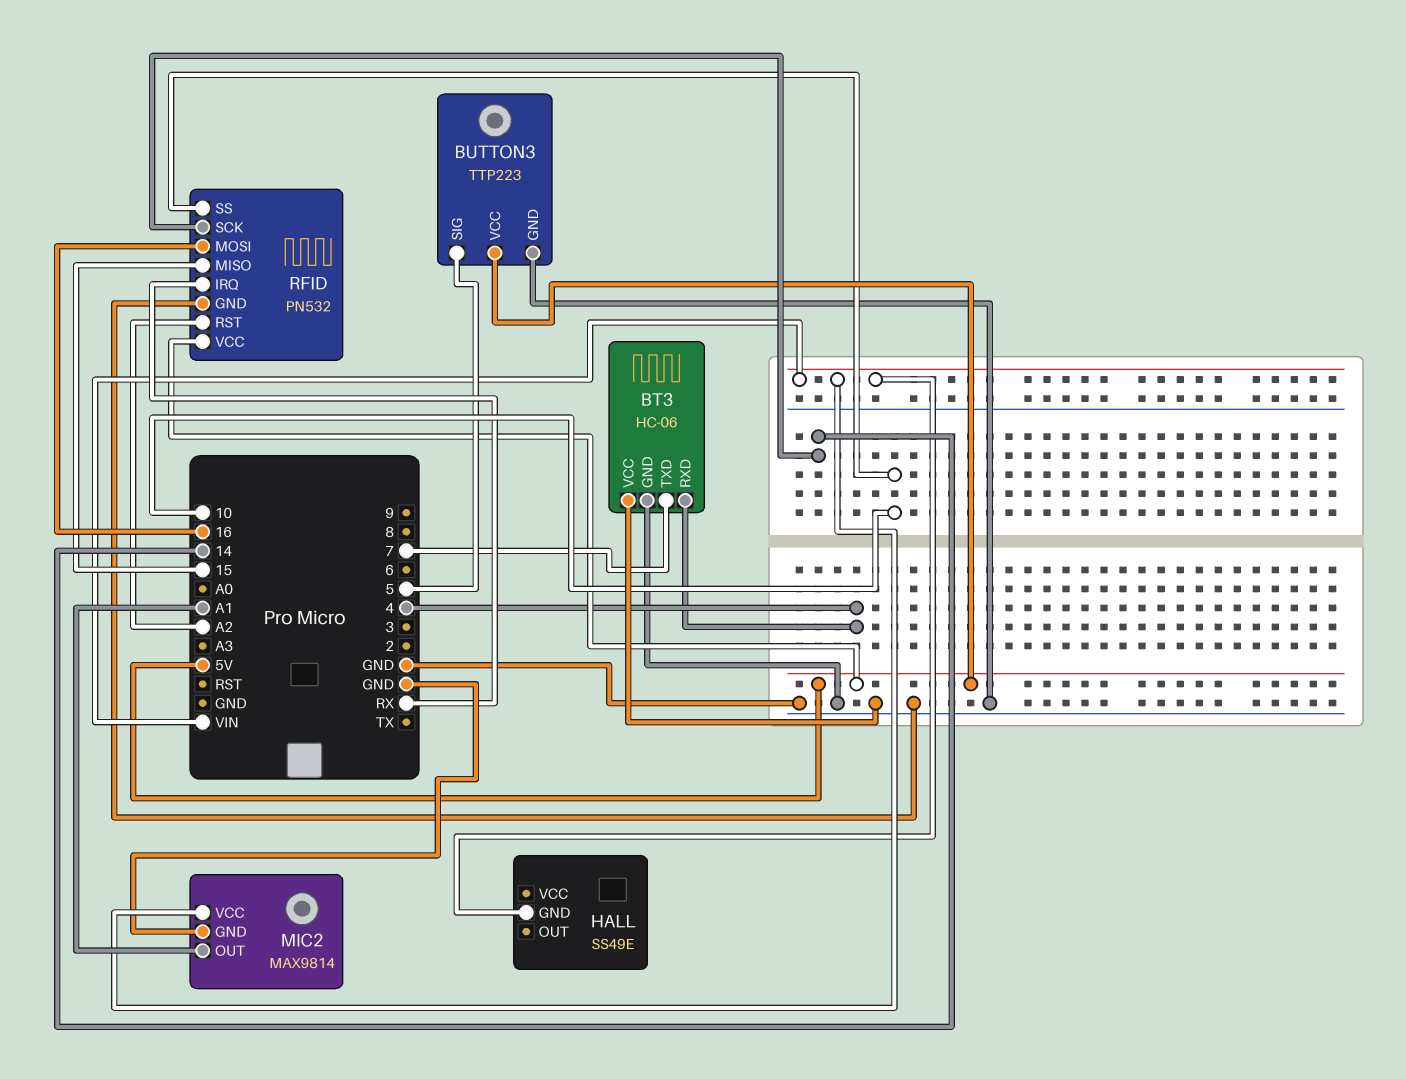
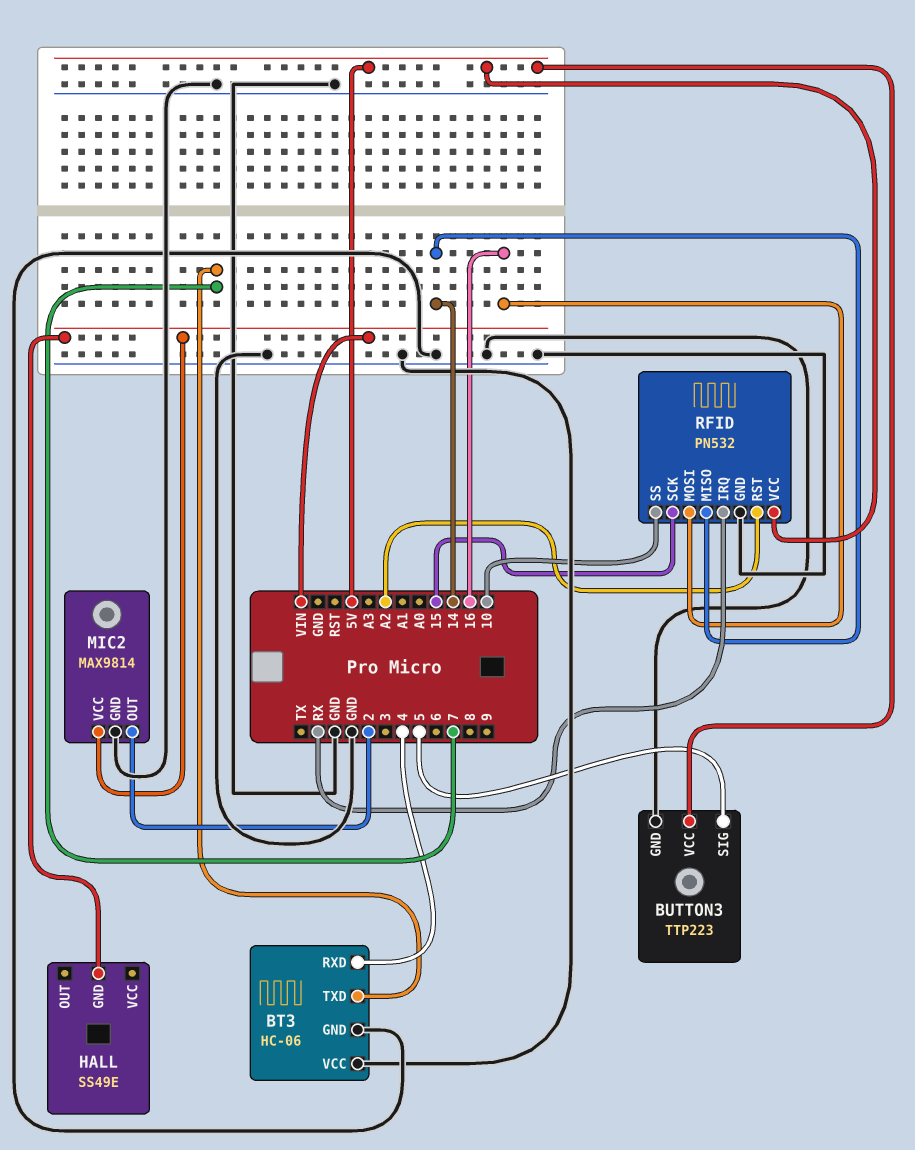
MIC2 pin OUT: A1 -> 2
RFID pin MISO: 15 -> 14
RFID pin SCK: 14 -> 15

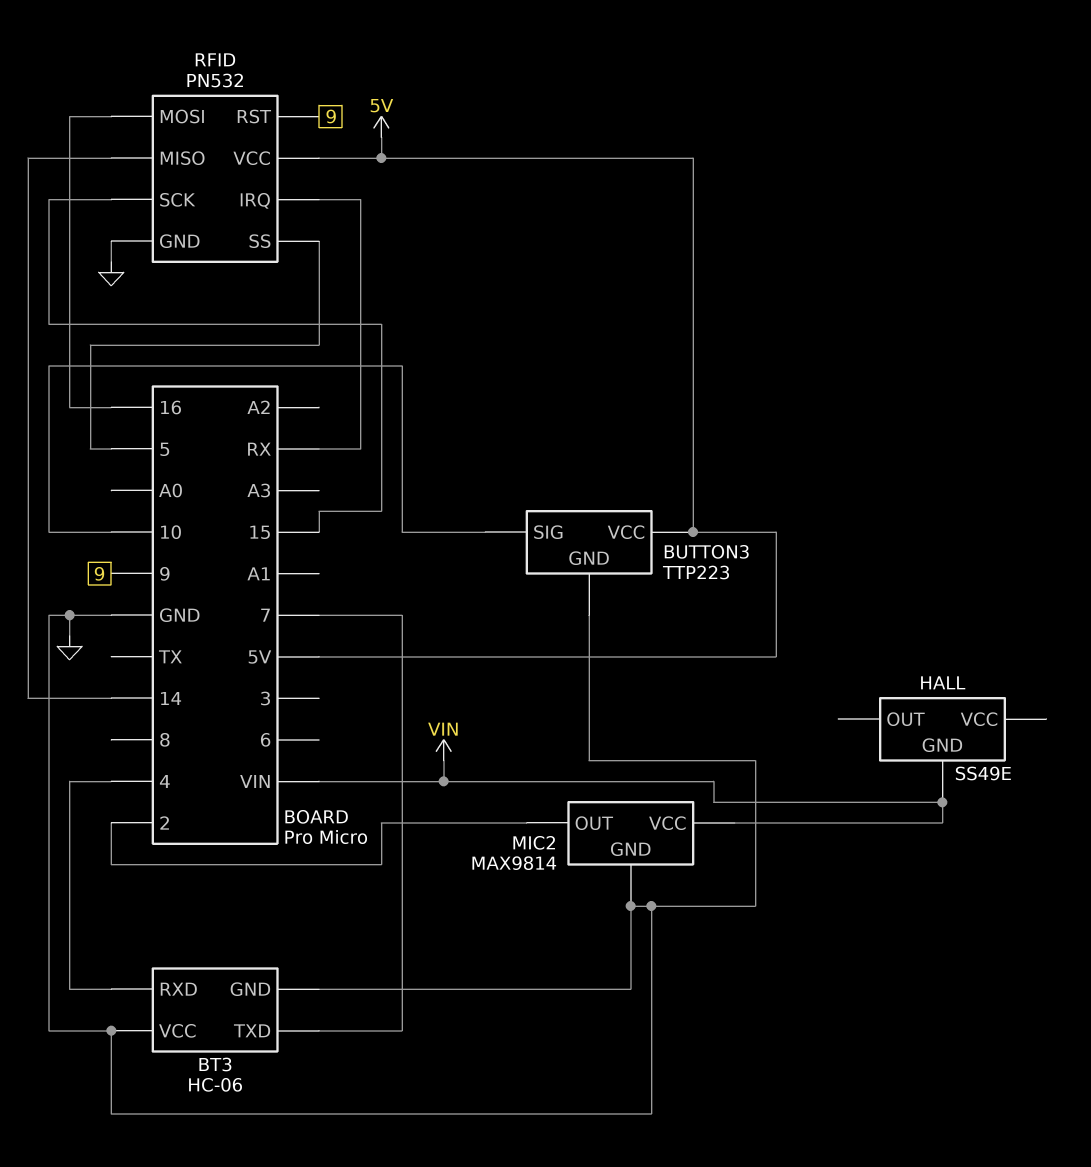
BUTTON3 pin SIG: 5 -> 10
RFID pin RST: A2 -> 9
RFID pin SS: 10 -> 5

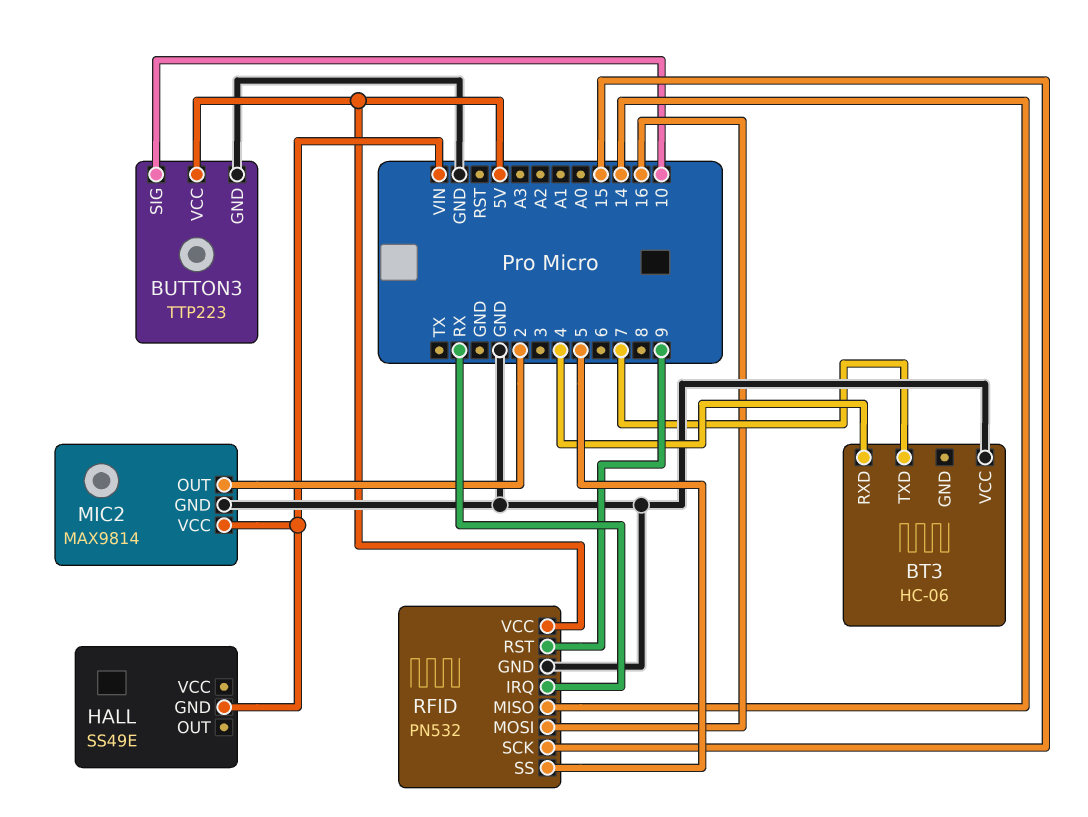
BT3 pin GND: GND -> none

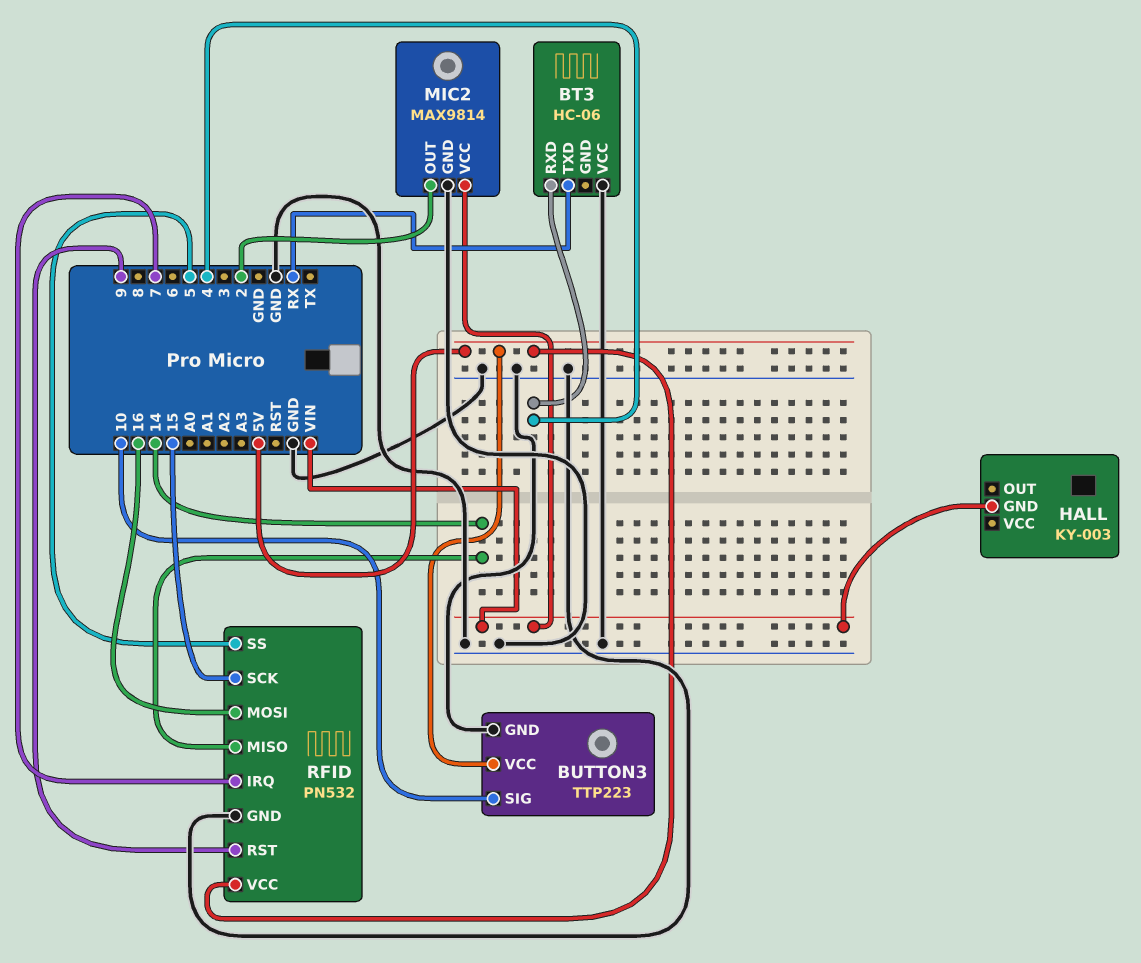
BT3 pin TXD: 7 -> RX
HALL: SS49E -> KY-003
RFID pin IRQ: RX -> 7

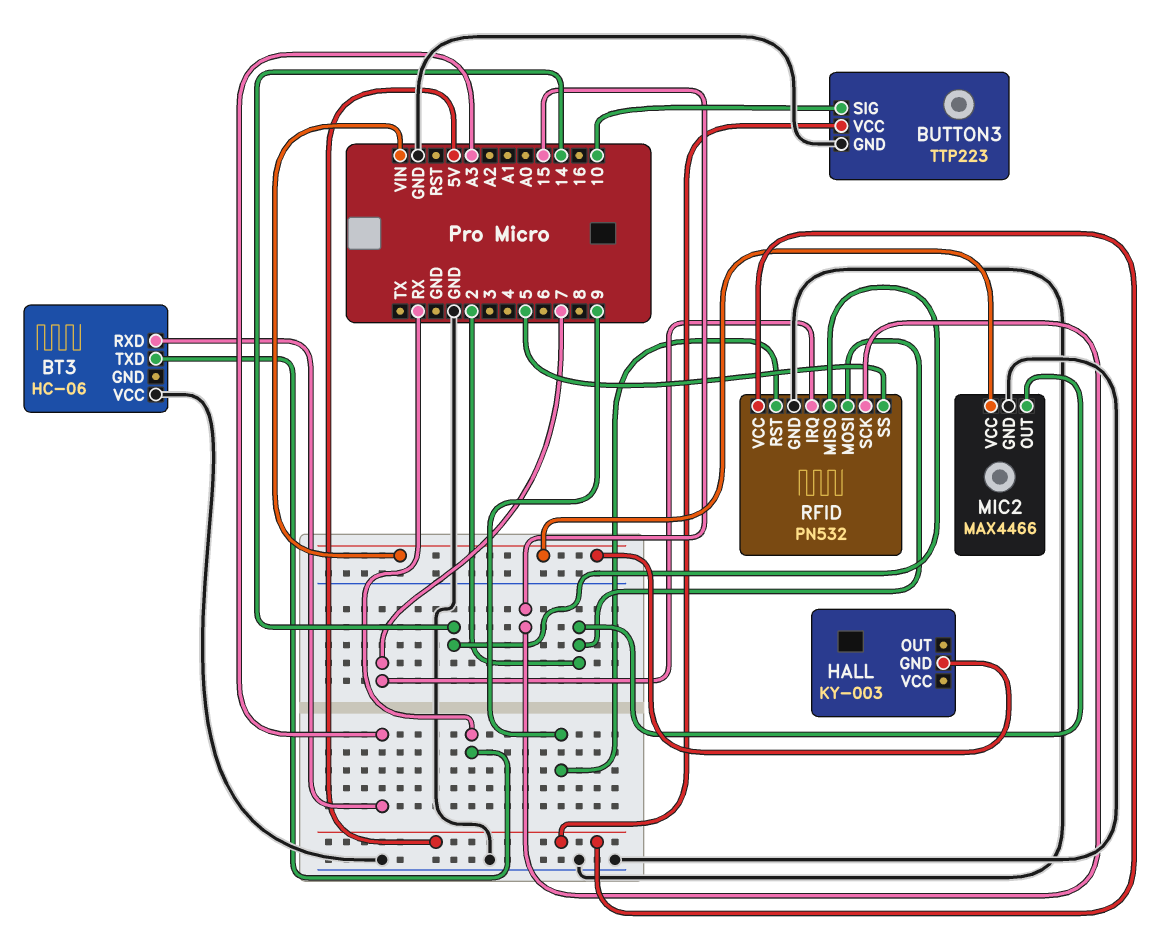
BT3 pin RXD: 4 -> A3
MIC2: MAX9814 -> MAX4466
RFID pin MOSI: 16 -> 2

